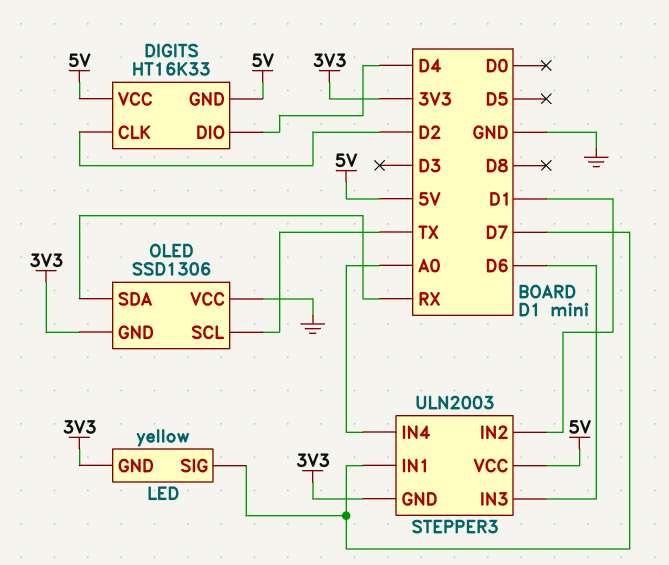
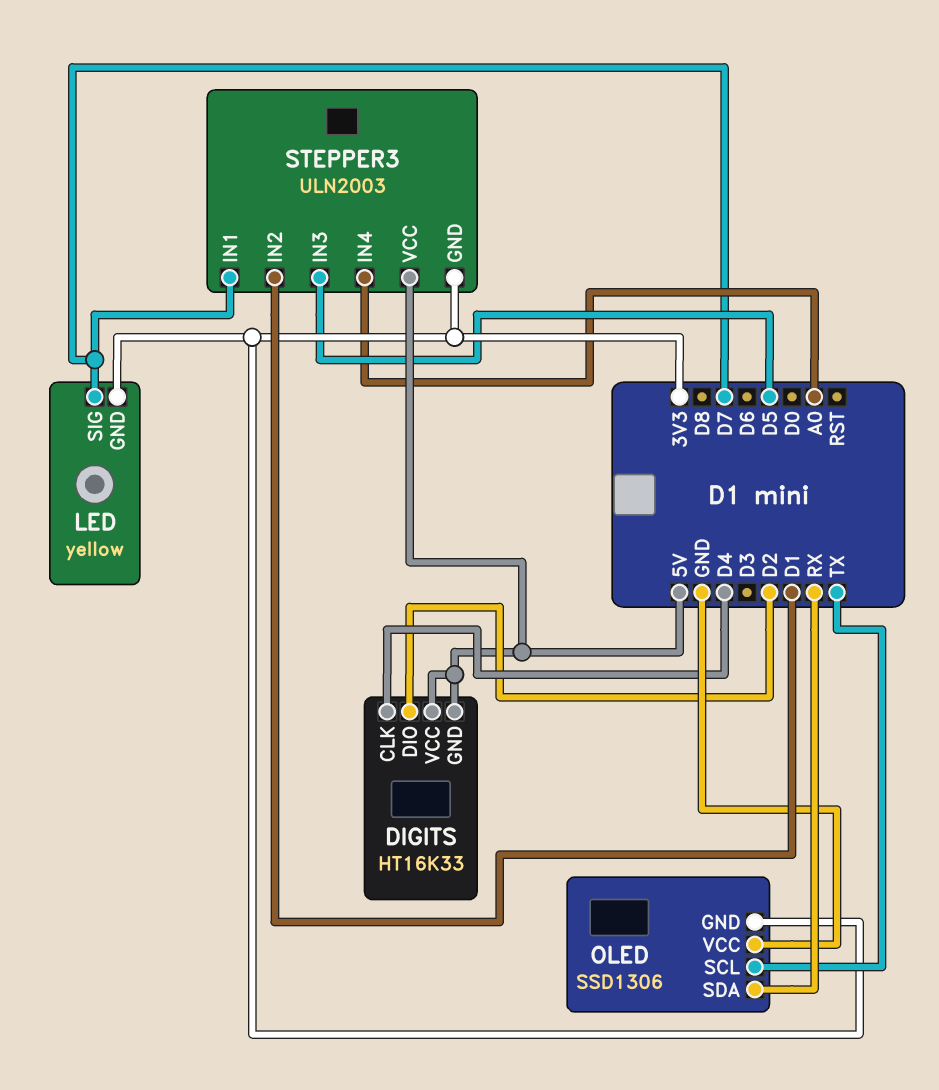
DIGITS pin CLK: D2 -> D4
DIGITS pin DIO: D4 -> D2
STEPPER3 pin IN3: D6 -> D5

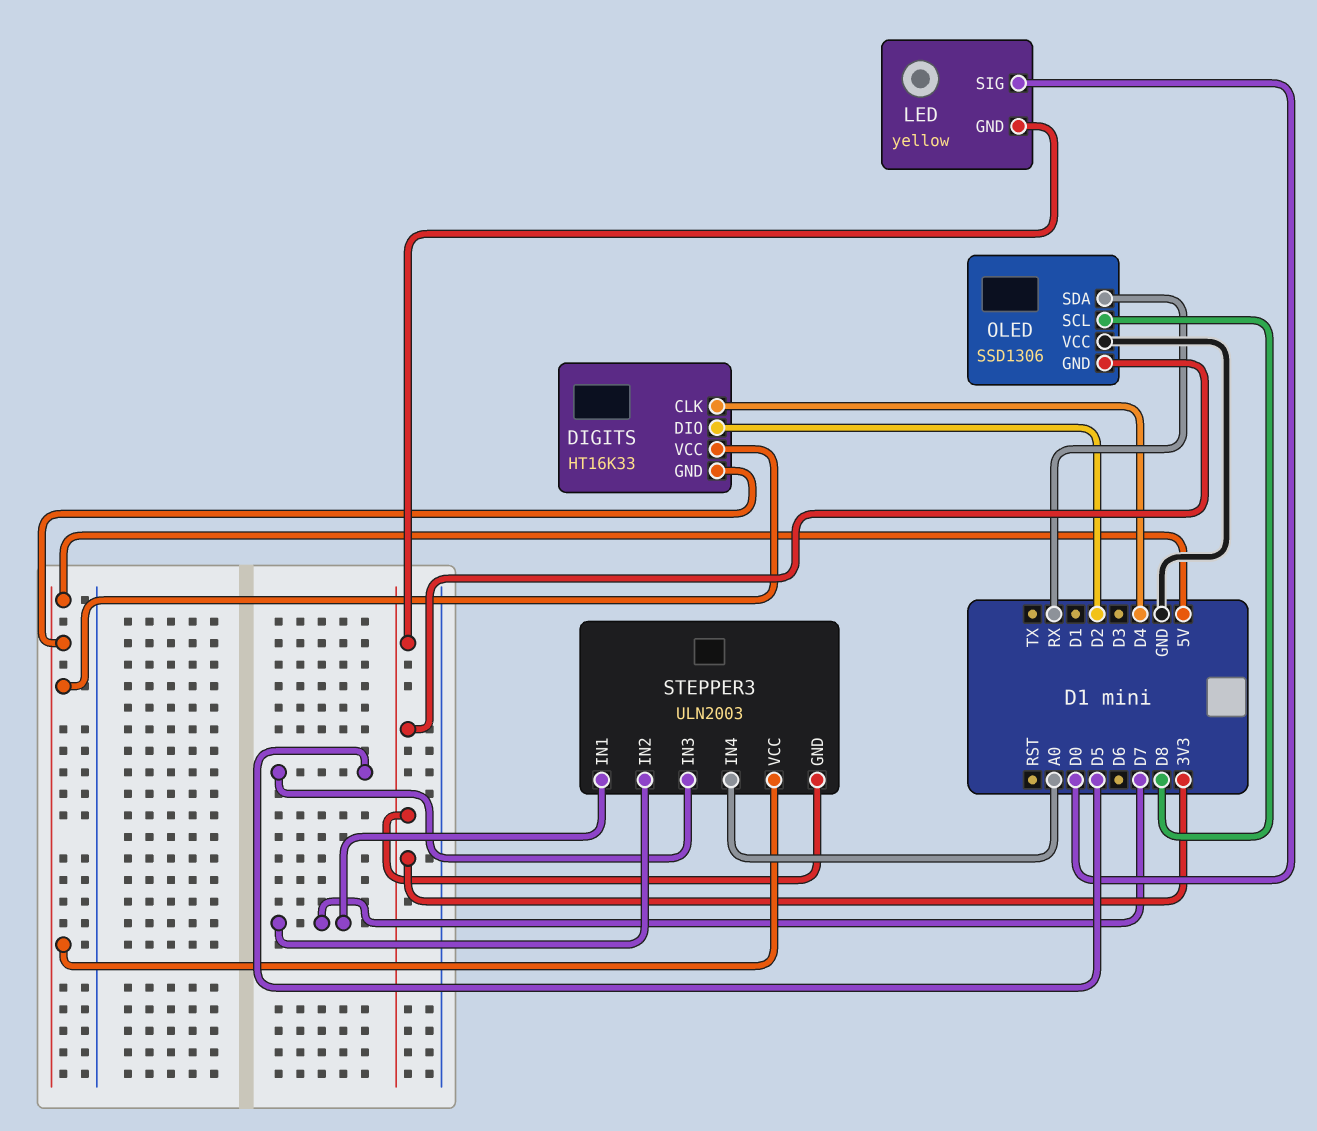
LED pin SIG: D7 -> D0
OLED pin SCL: TX -> D8
STEPPER3 pin IN2: D1 -> D7

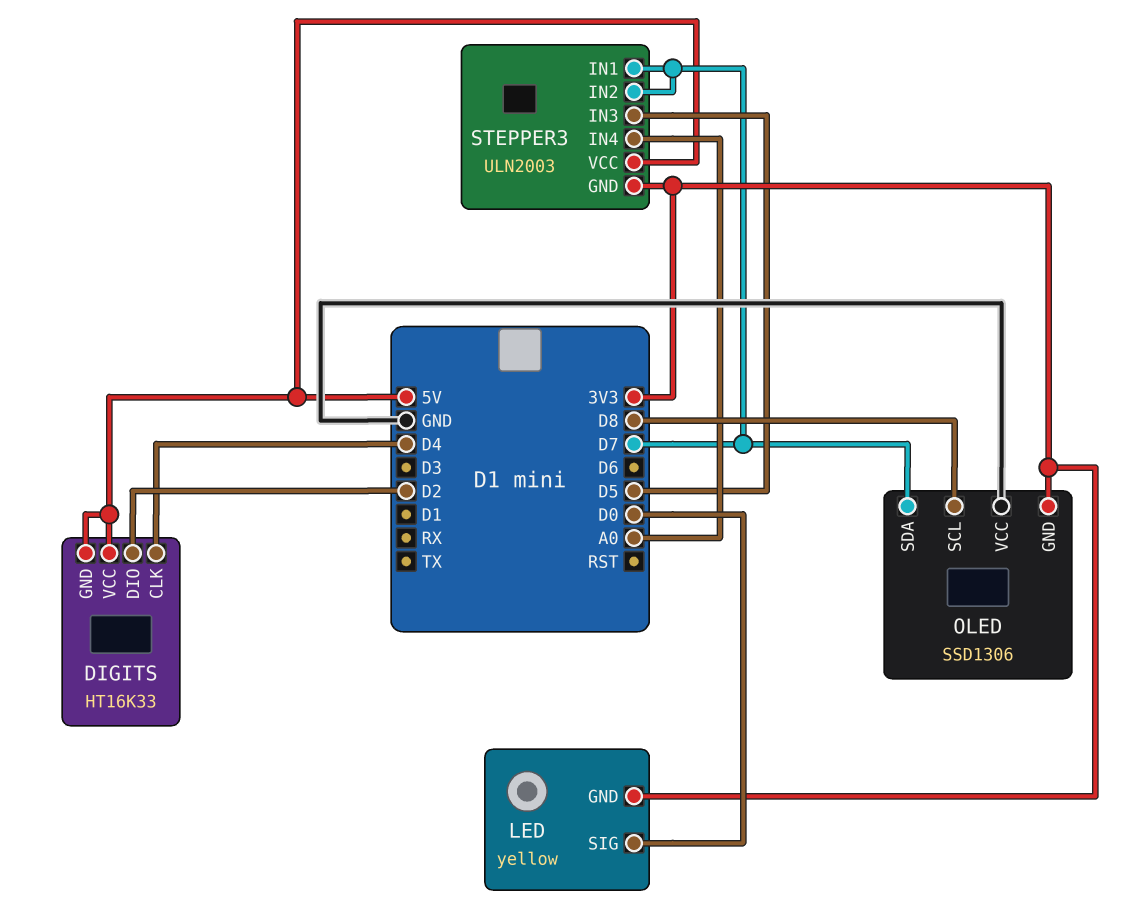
OLED pin SDA: RX -> D7

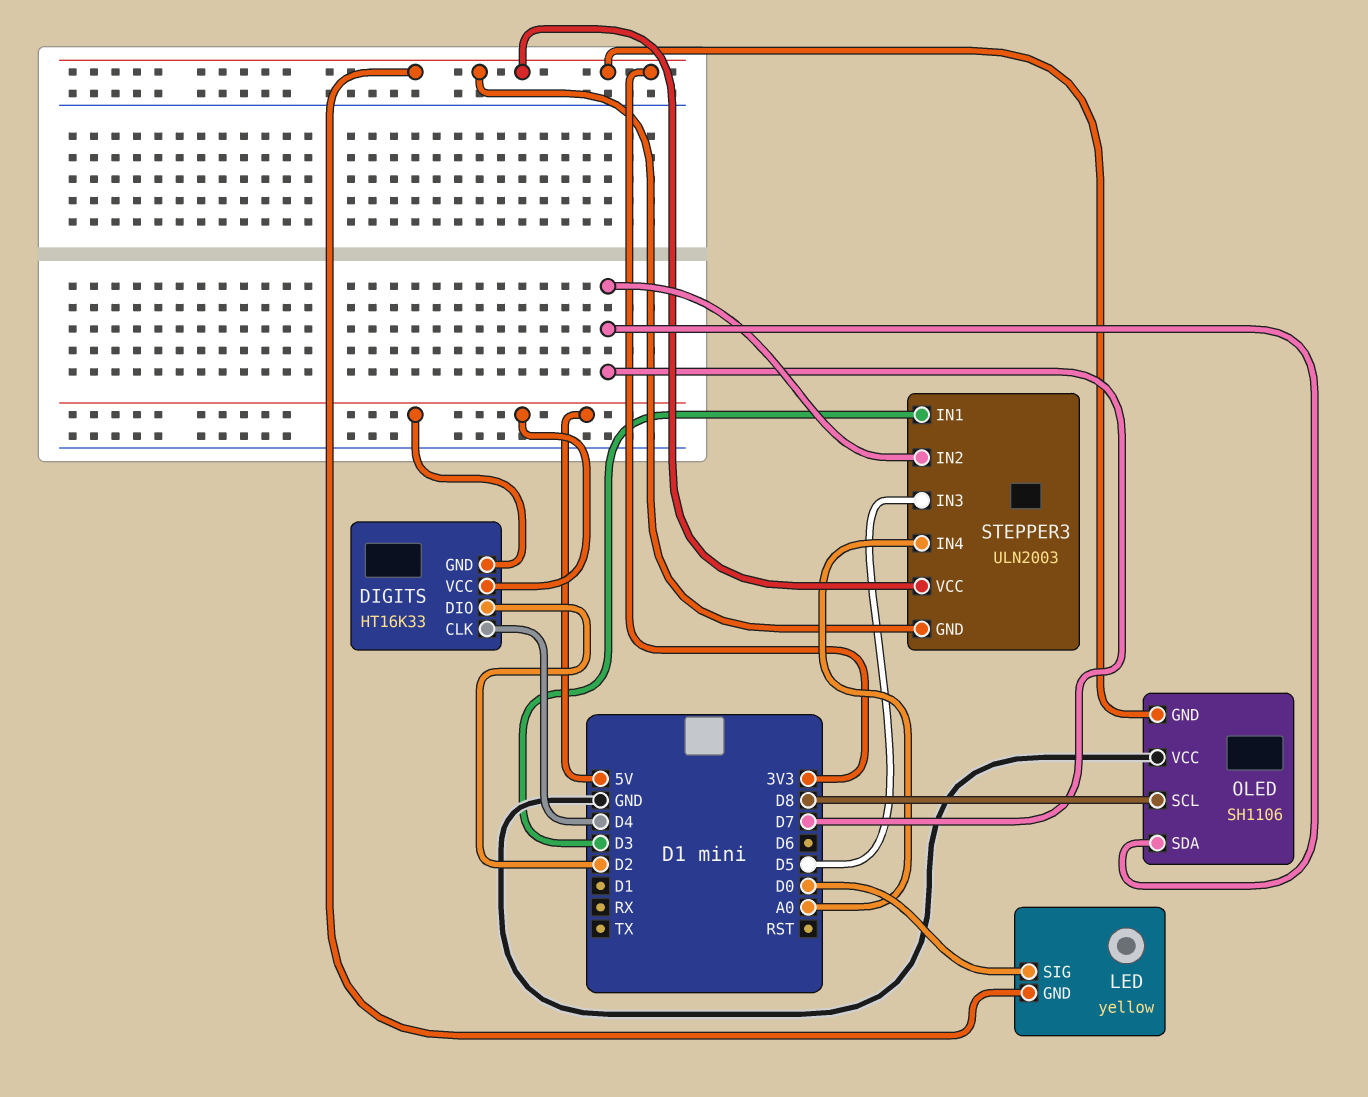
OLED: SSD1306 -> SH1106
STEPPER3 pin IN1: D7 -> D3
STEPPER3 pin VCC: 5V -> 3V3

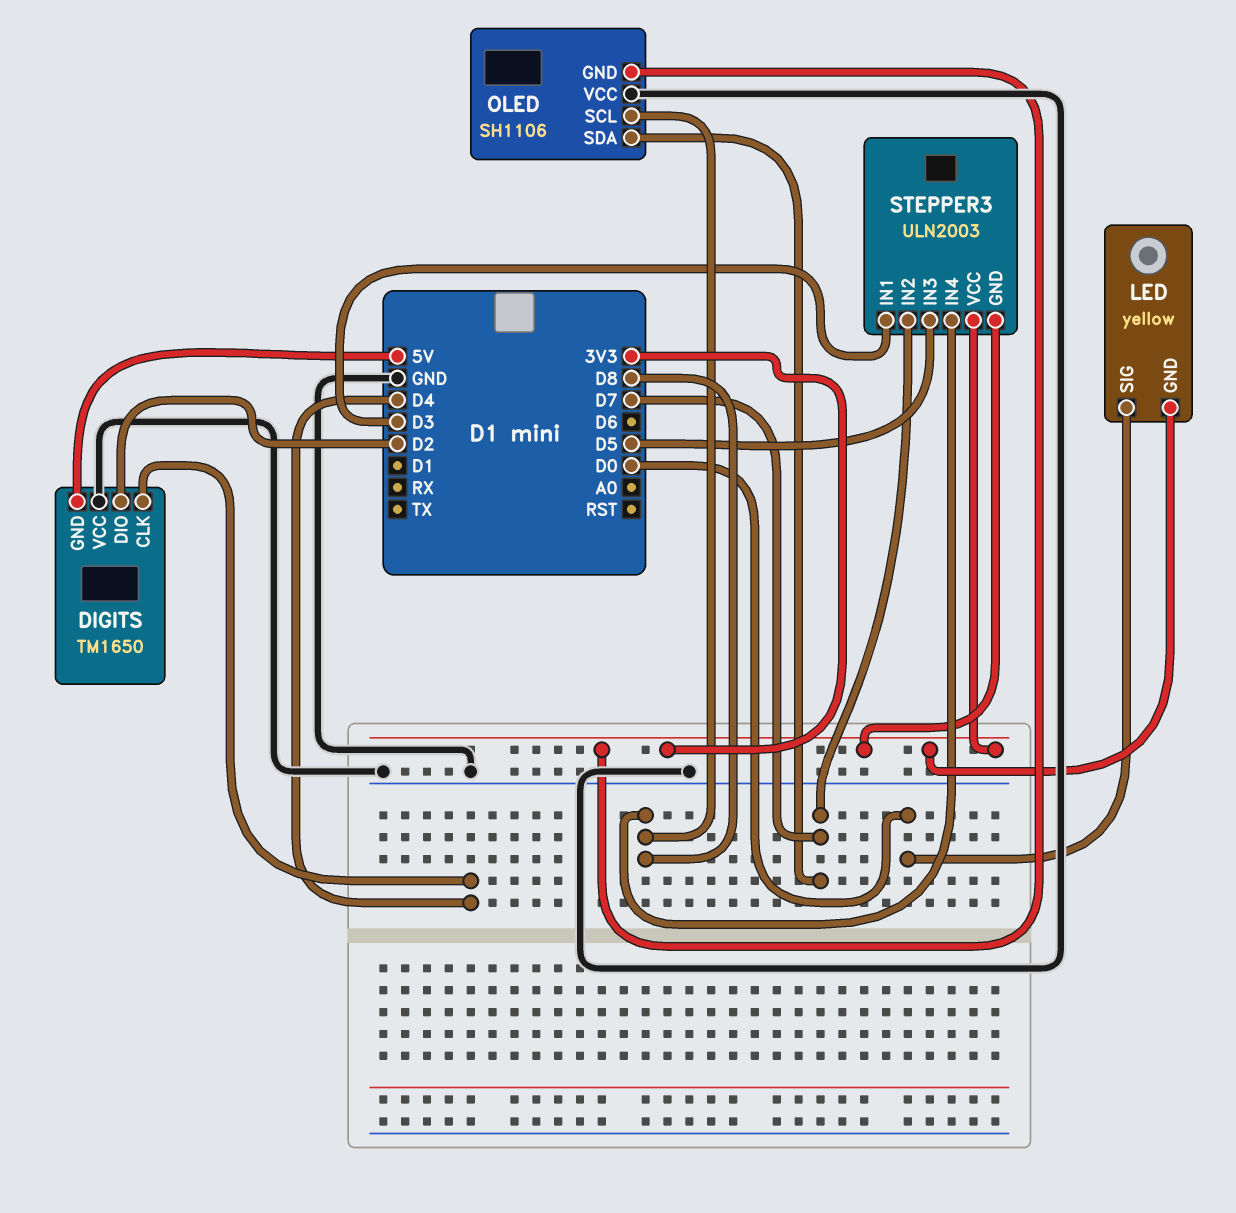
DIGITS: HT16K33 -> TM1650
DIGITS pin VCC: 5V -> GND
STEPPER3 pin IN4: A0 -> D8

